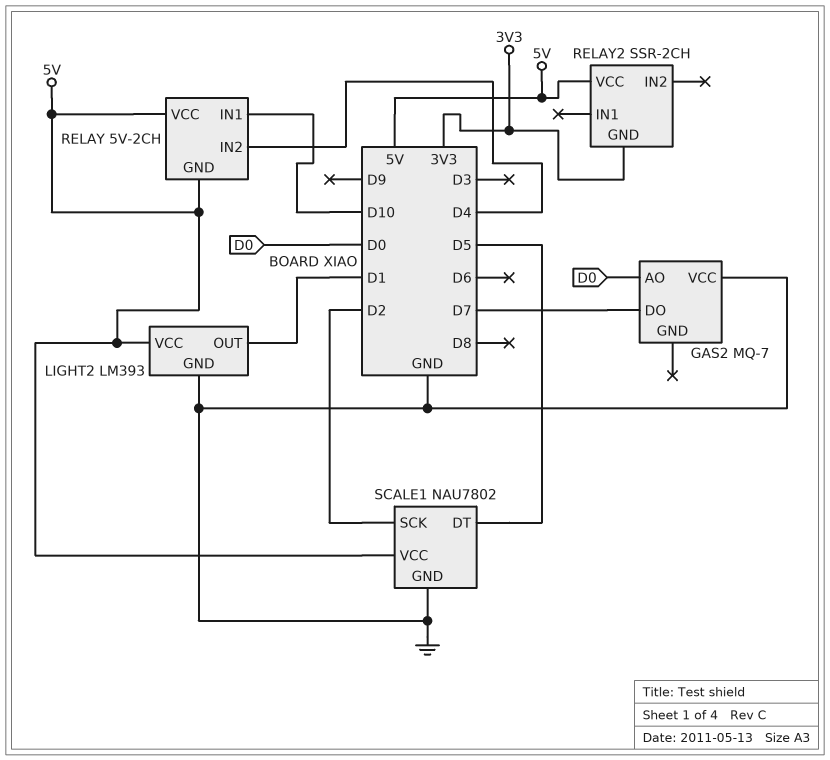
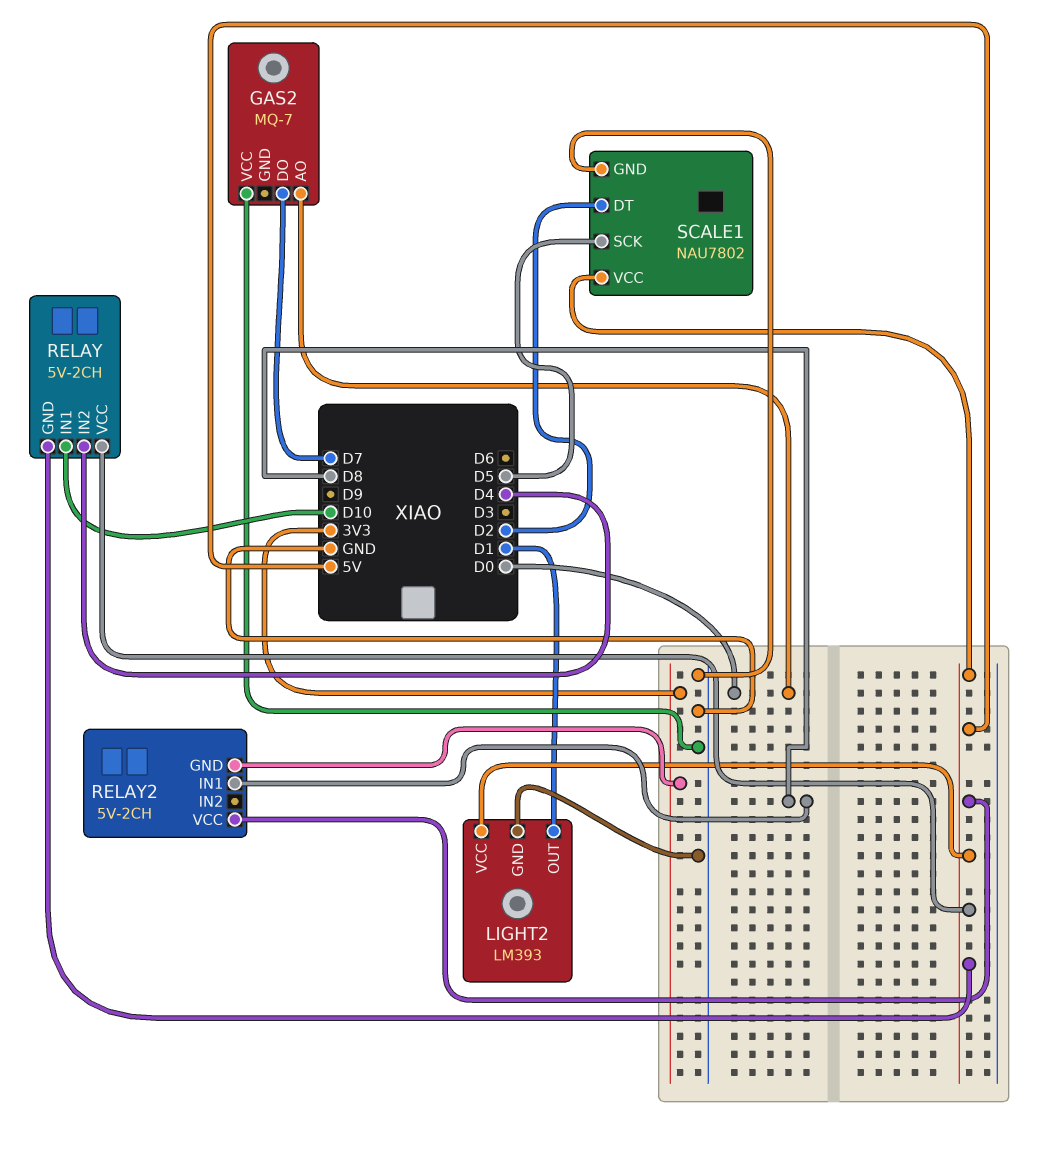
RELAY2: SSR-2CH -> 5V-2CH
RELAY2 pin IN1: none -> D8
SCALE1 pin DT: D5 -> D2
SCALE1 pin SCK: D2 -> D5

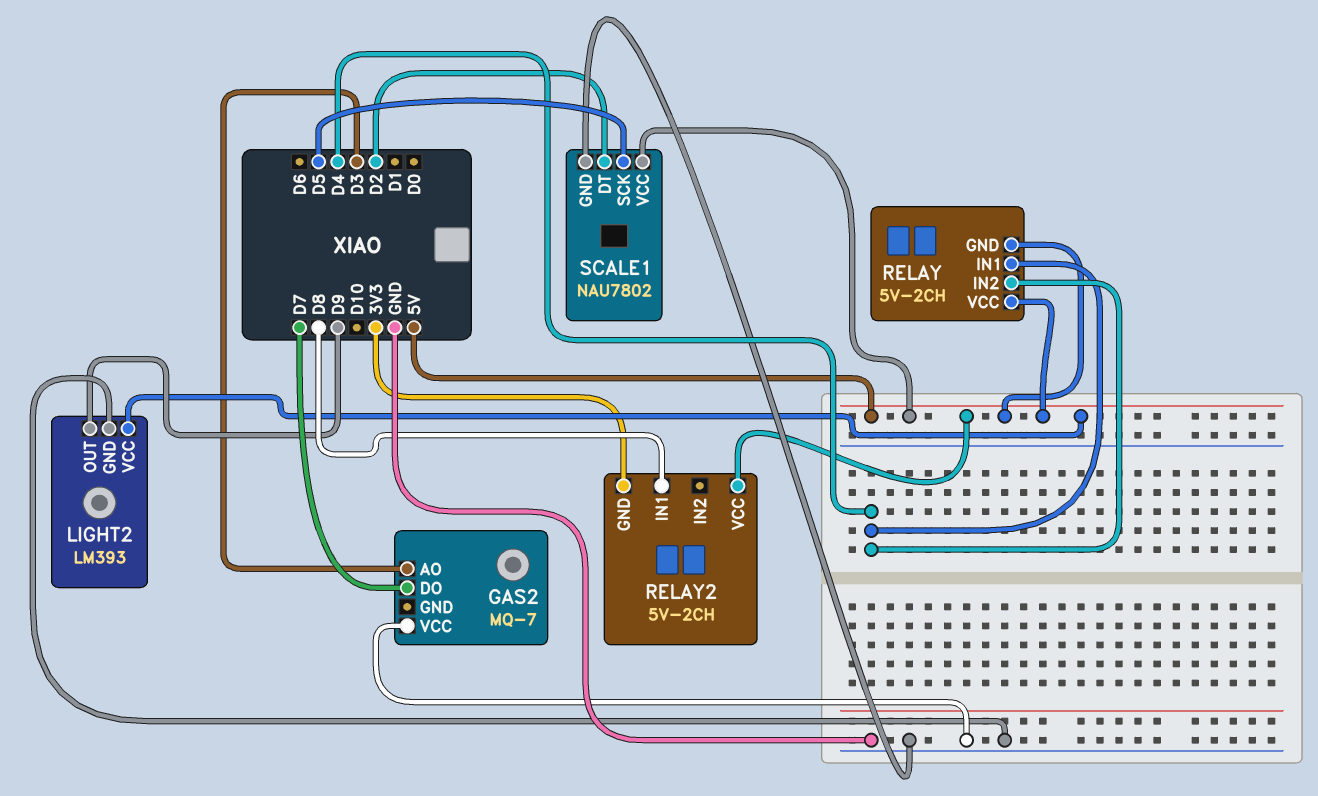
GAS2 pin AO: D0 -> D3
LIGHT2 pin OUT: D1 -> D9
RELAY pin IN1: D10 -> D4

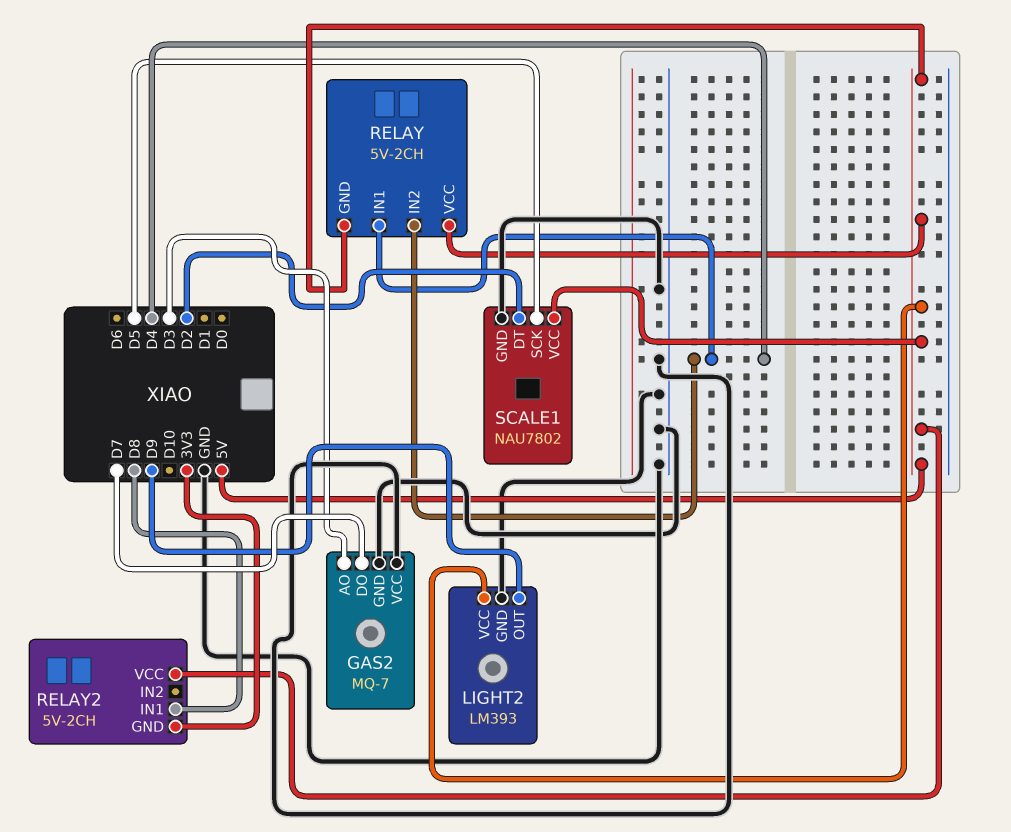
GAS2 pin GND: none -> GND

